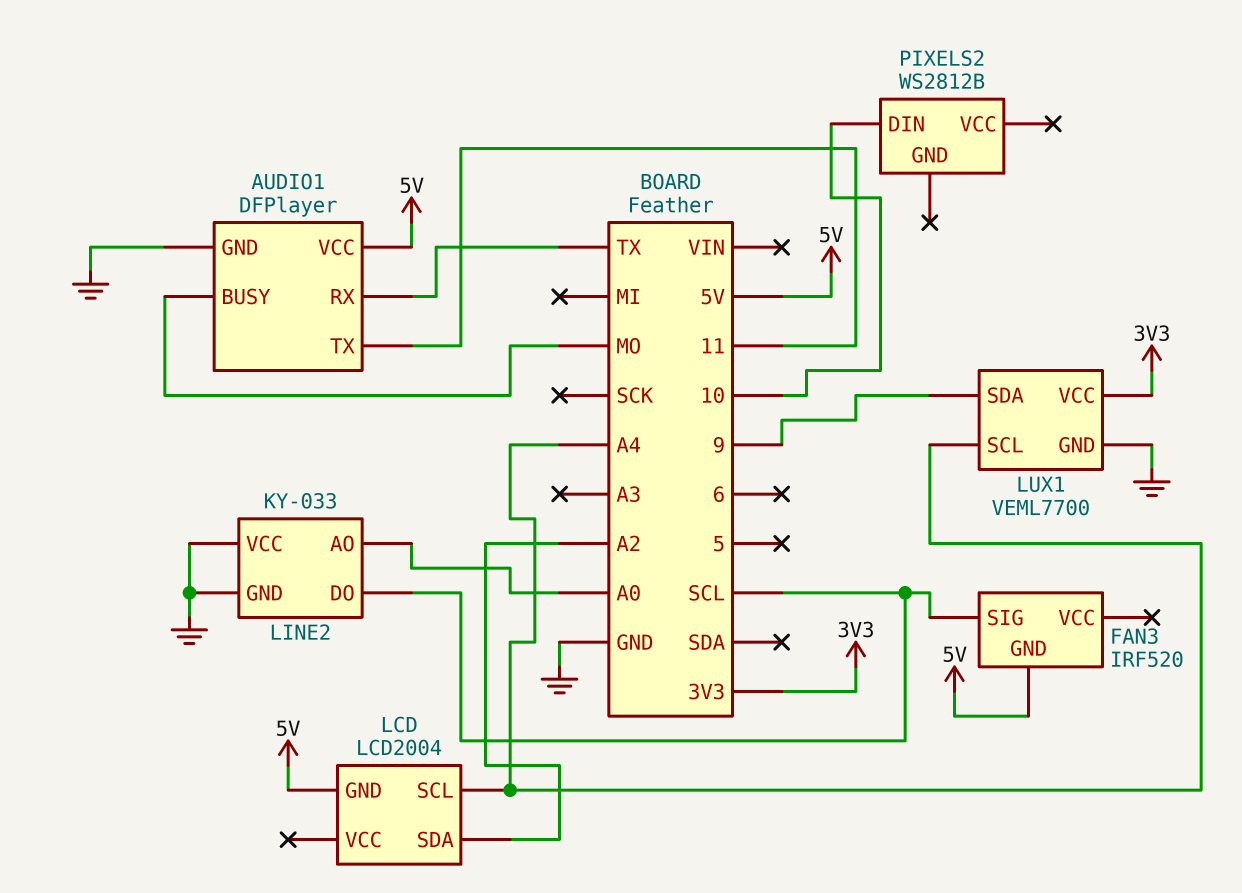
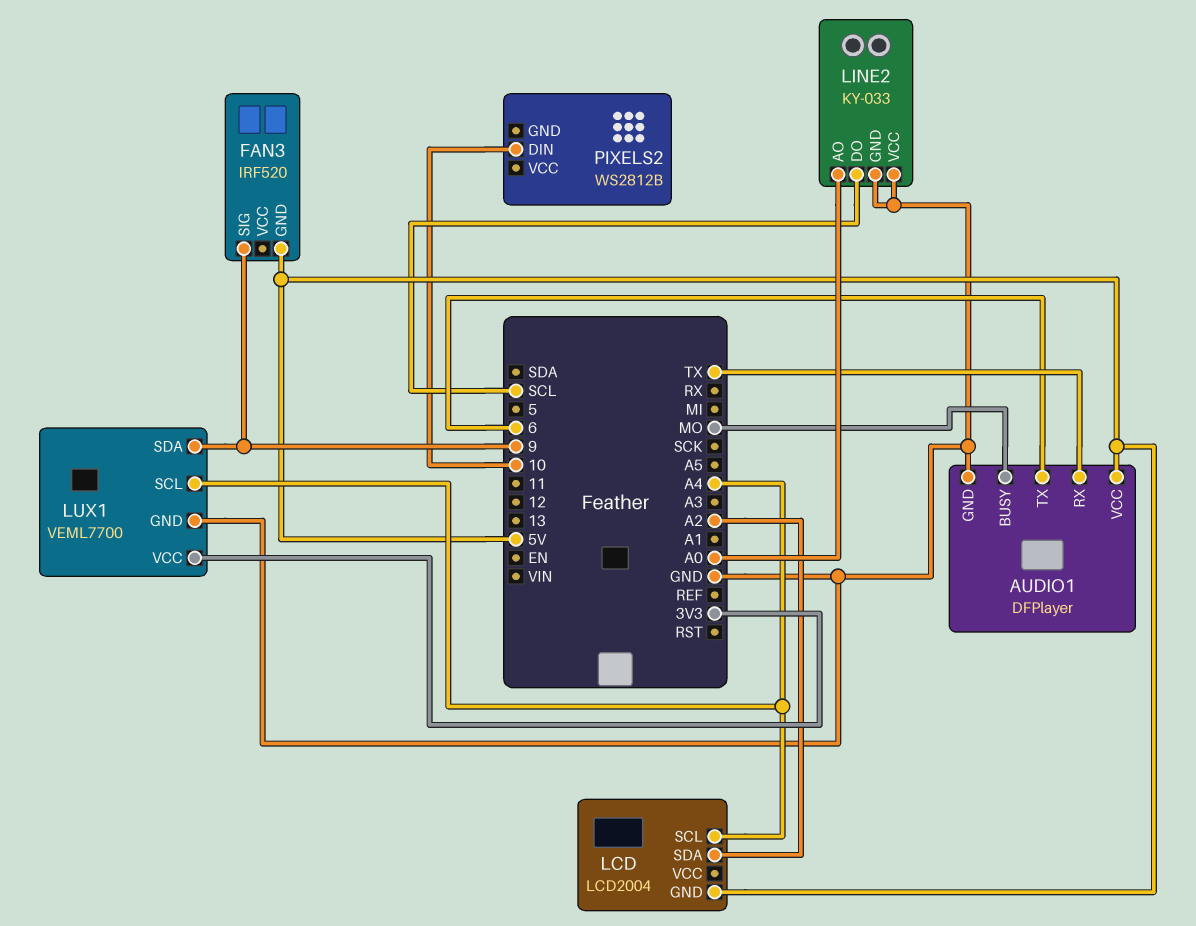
AUDIO1 pin TX: 11 -> 6
FAN3 pin SIG: SCL -> 9

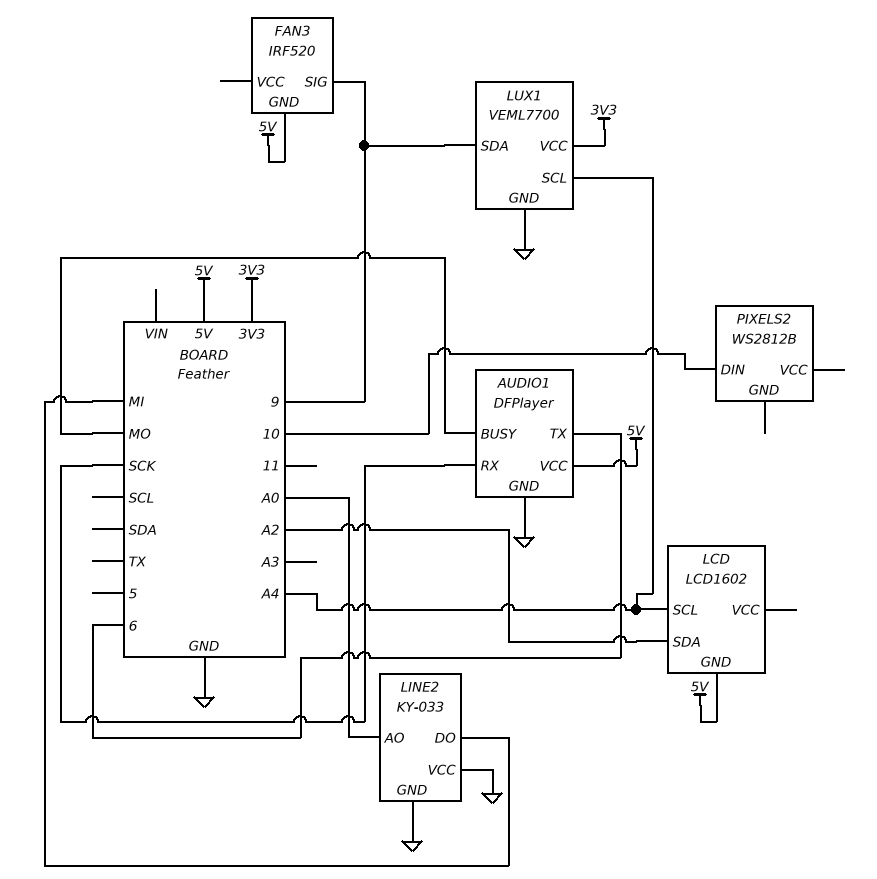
AUDIO1 pin RX: TX -> SCK
LCD: LCD2004 -> LCD1602
LINE2 pin DO: SCL -> MI

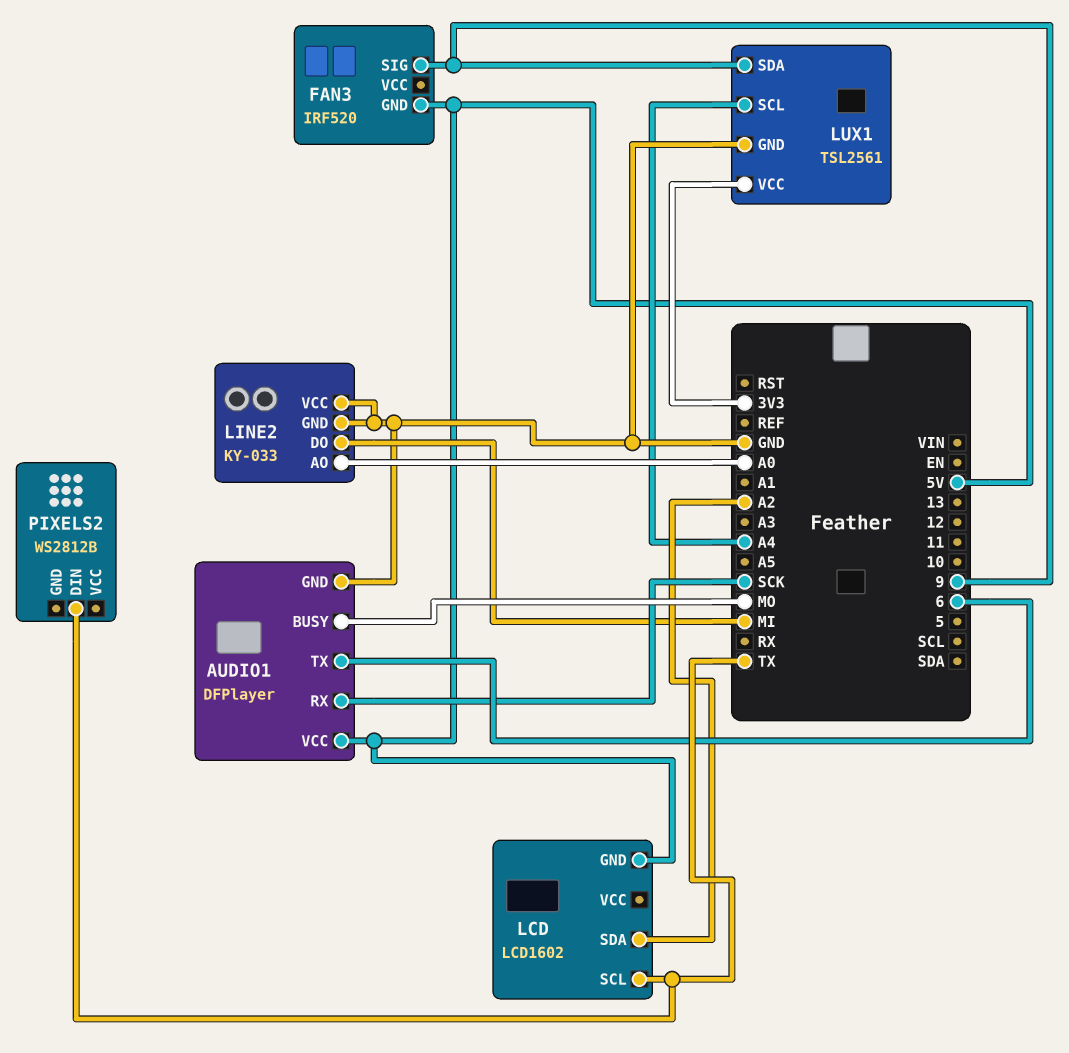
LCD pin SCL: A4 -> TX
LUX1: VEML7700 -> TSL2561
PIXELS2 pin DIN: 10 -> TX

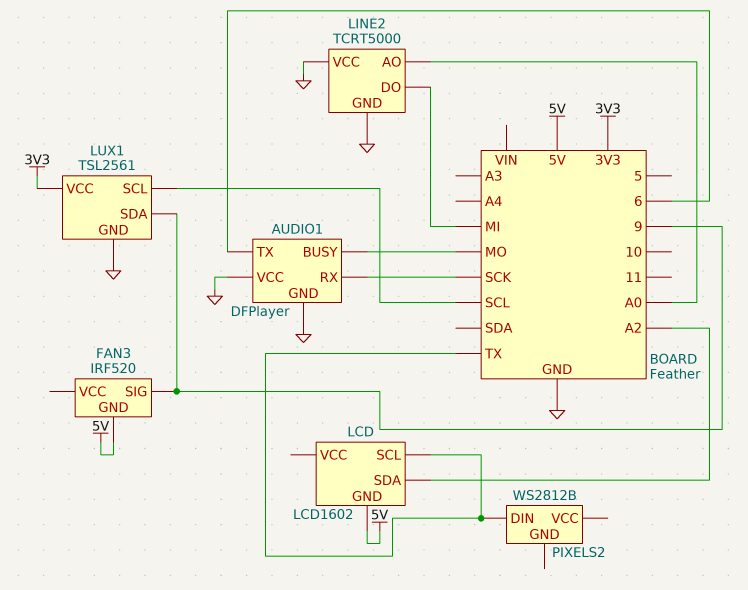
AUDIO1 pin VCC: 5V -> GND
LINE2: KY-033 -> TCRT5000
LUX1 pin SCL: A4 -> SCL

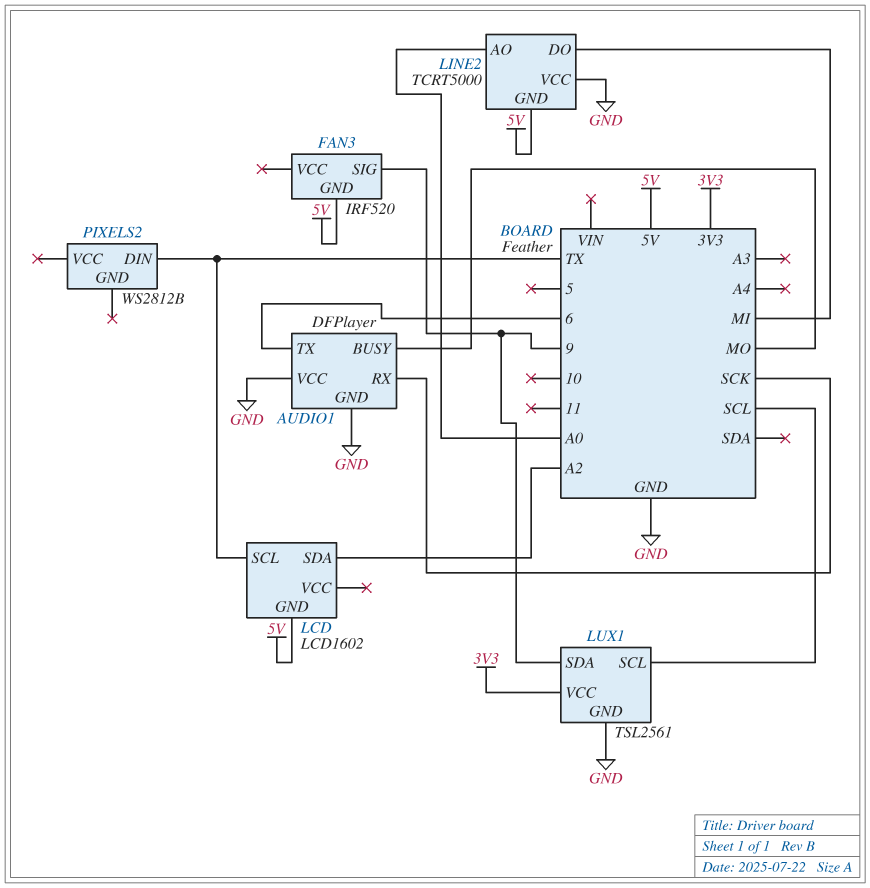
LINE2 pin GND: GND -> 5V

